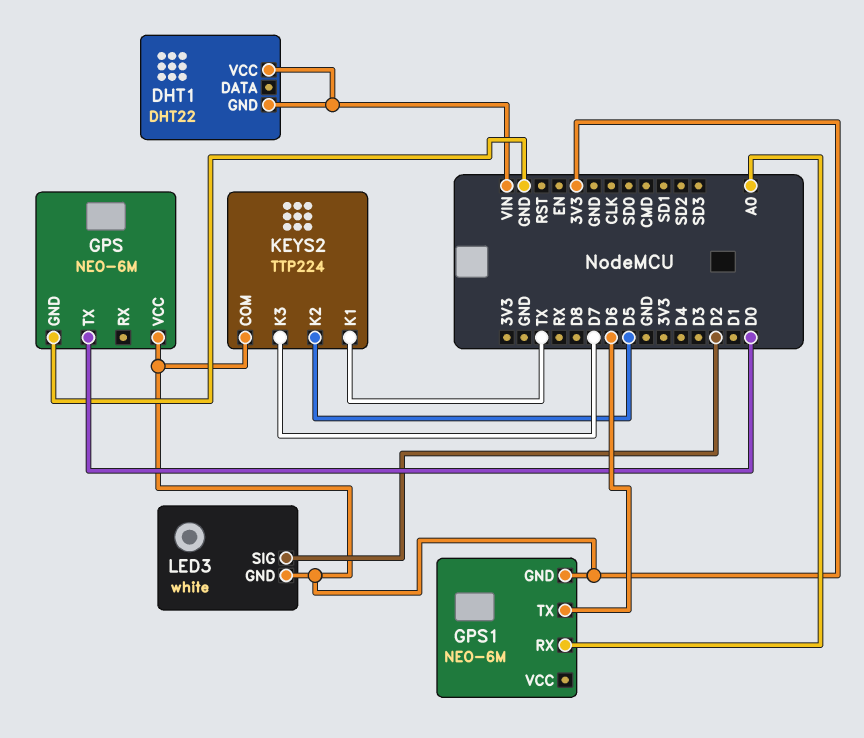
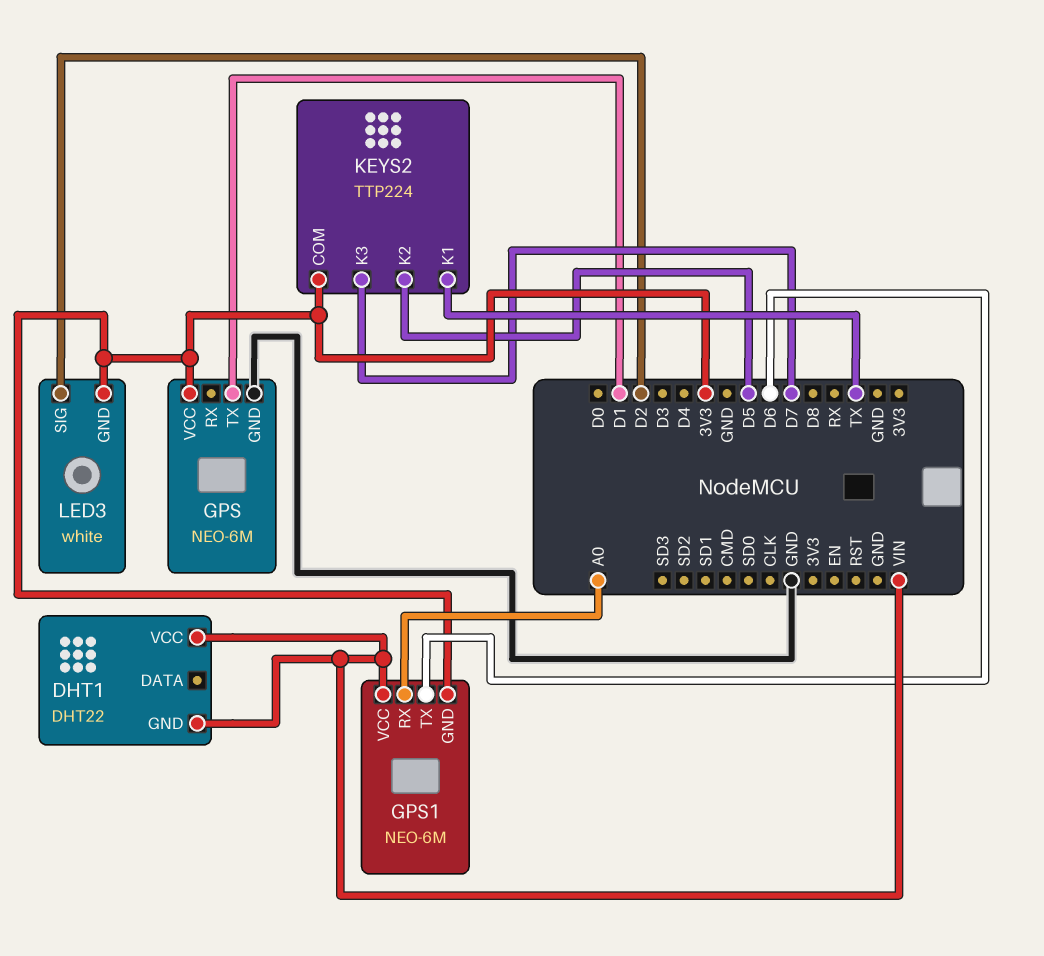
GPS pin TX: D0 -> D1
GPS1 pin VCC: none -> VIN

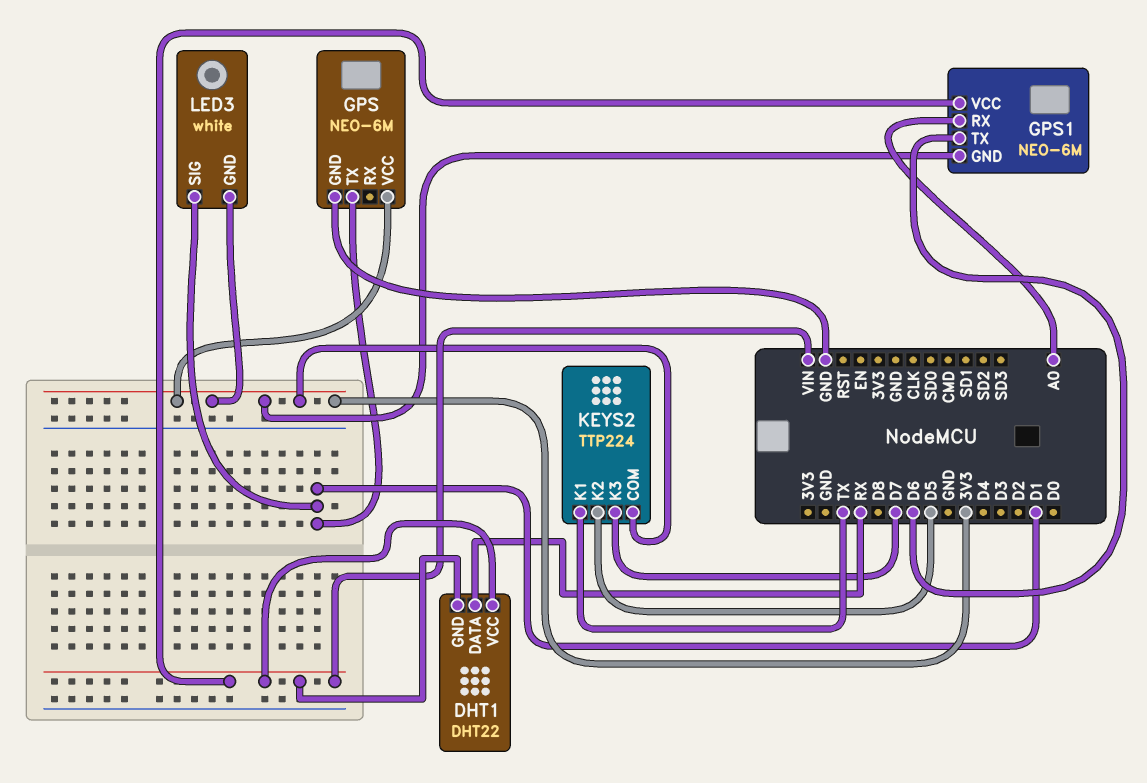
DHT1 pin DATA: none -> RX
LED3 pin SIG: D2 -> D1

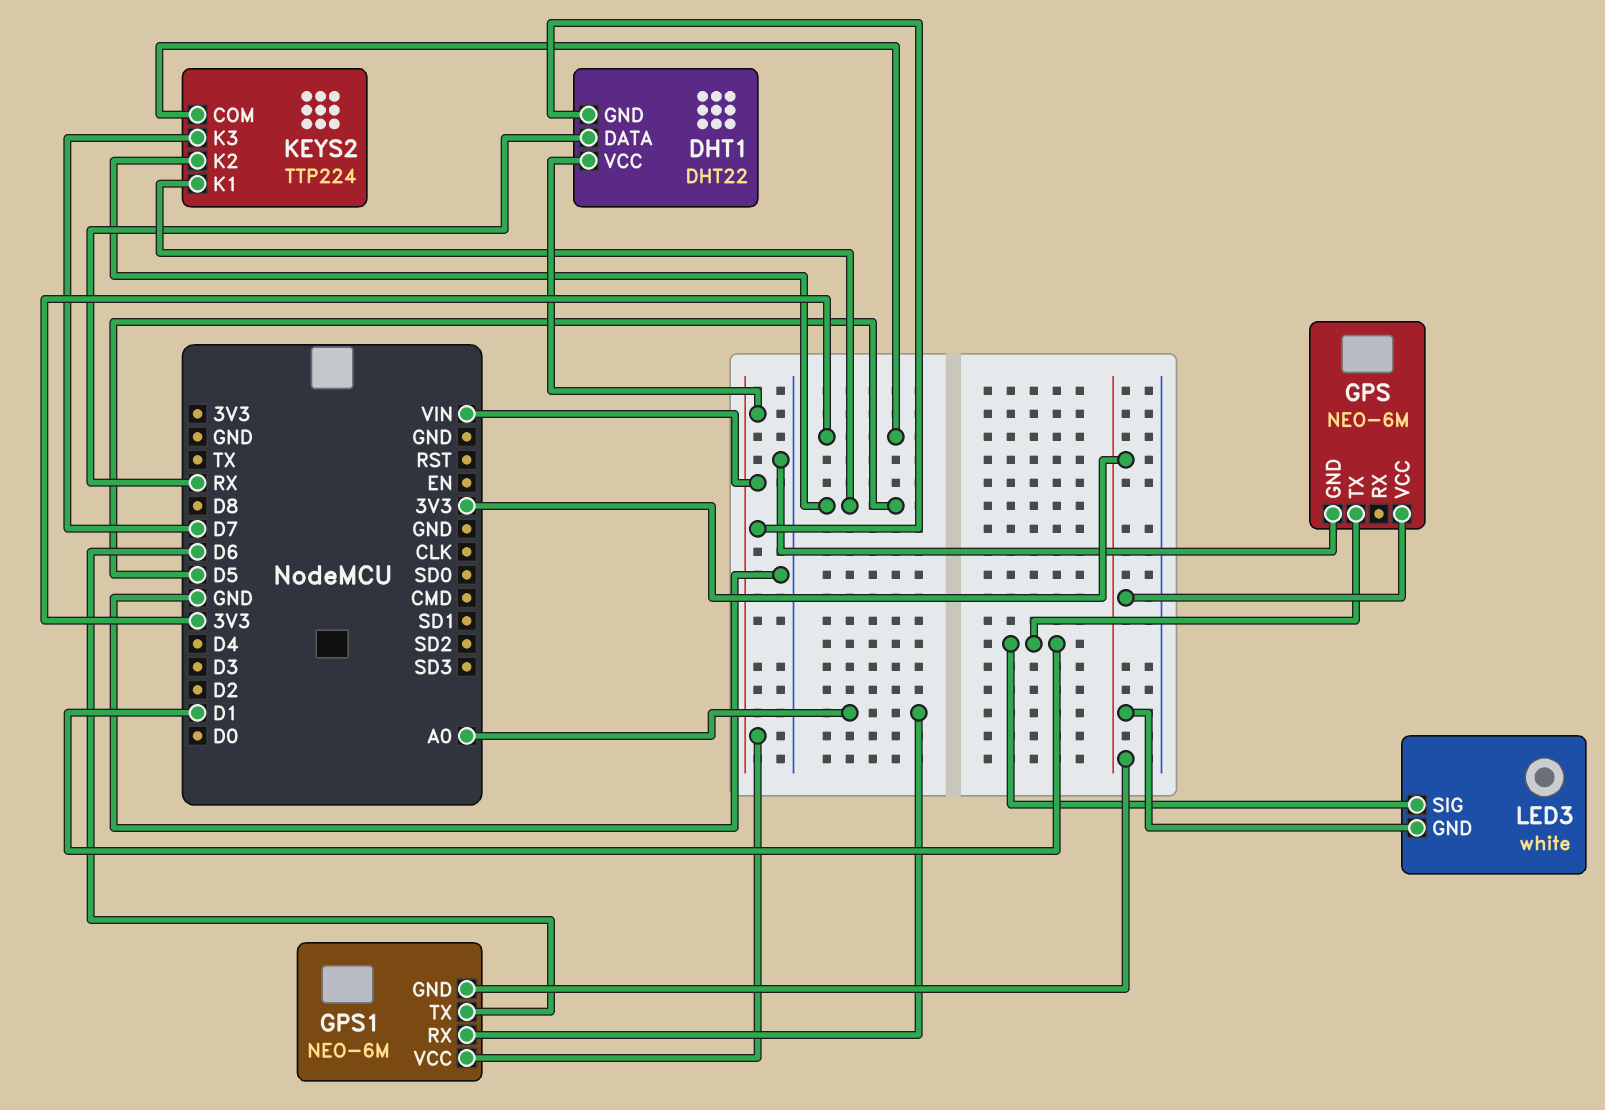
KEYS2 pin K1: TX -> D5

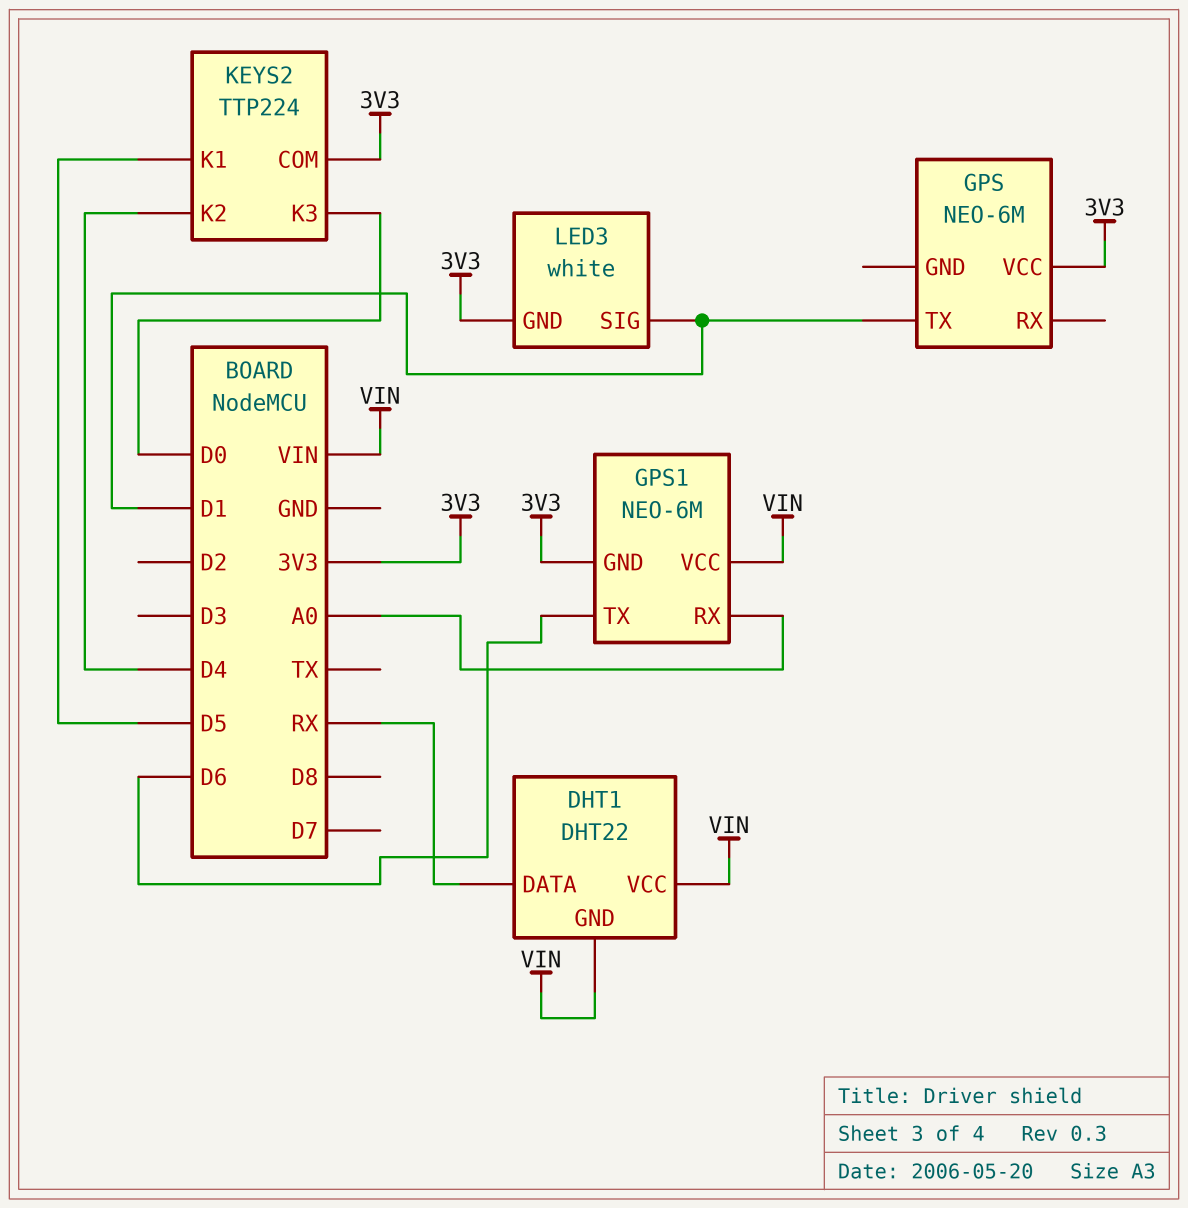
GPS pin GND: GND -> none
KEYS2 pin K2: D5 -> D4
KEYS2 pin K3: D7 -> D0

